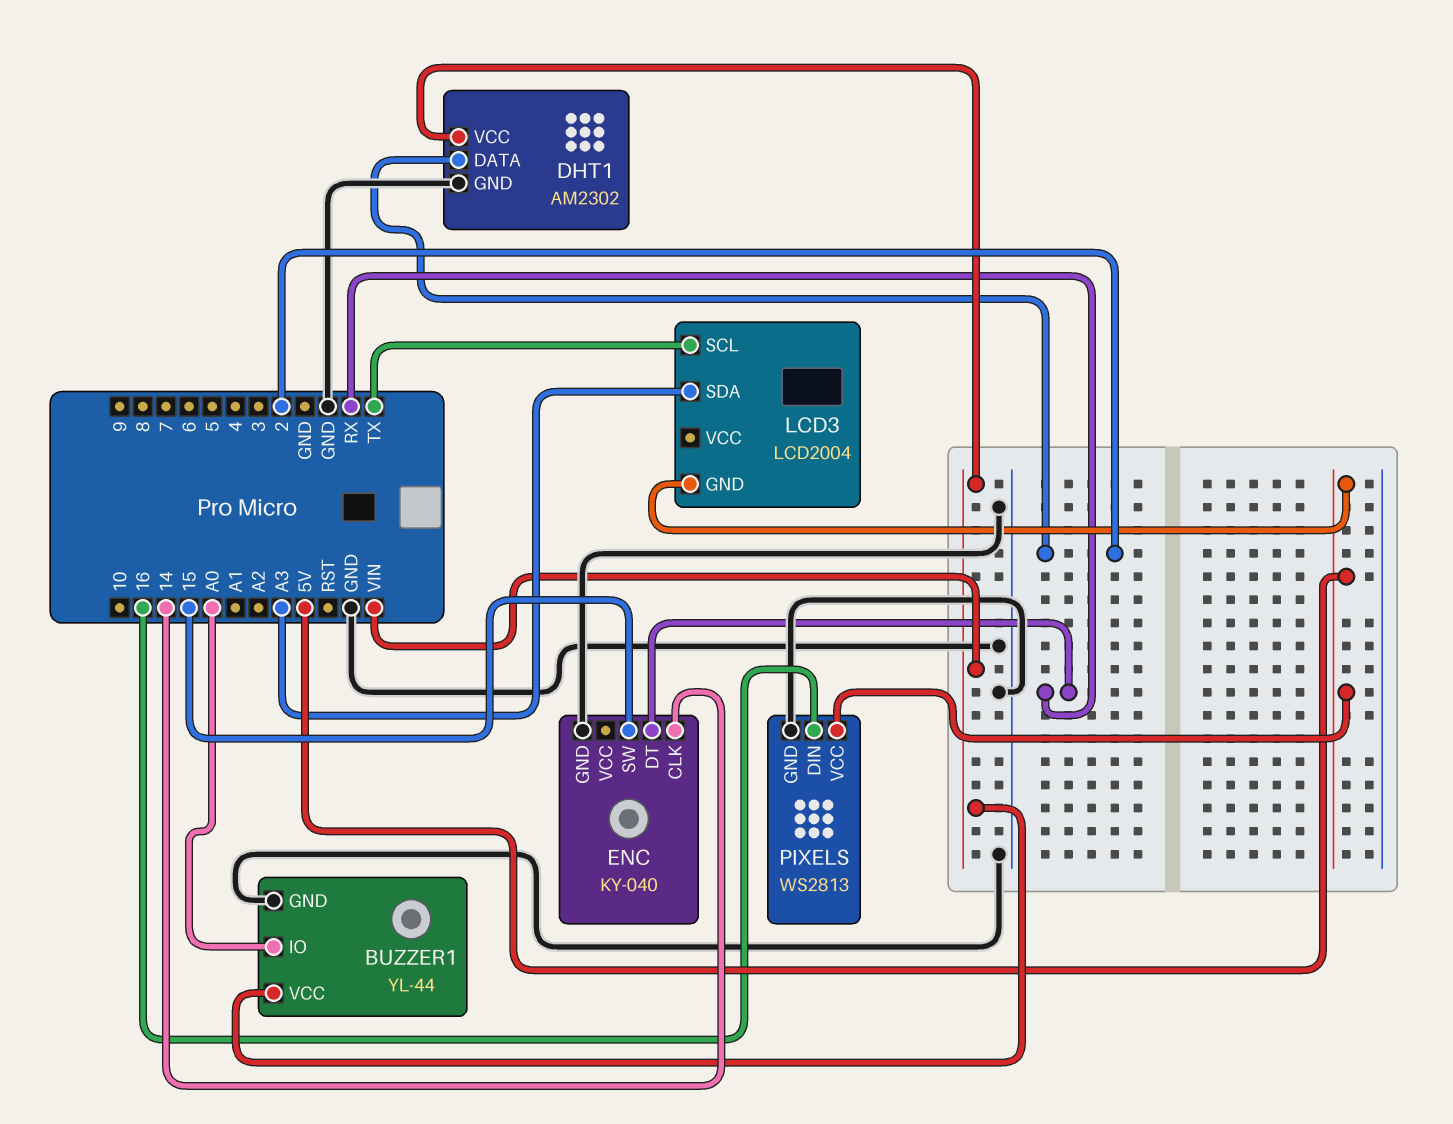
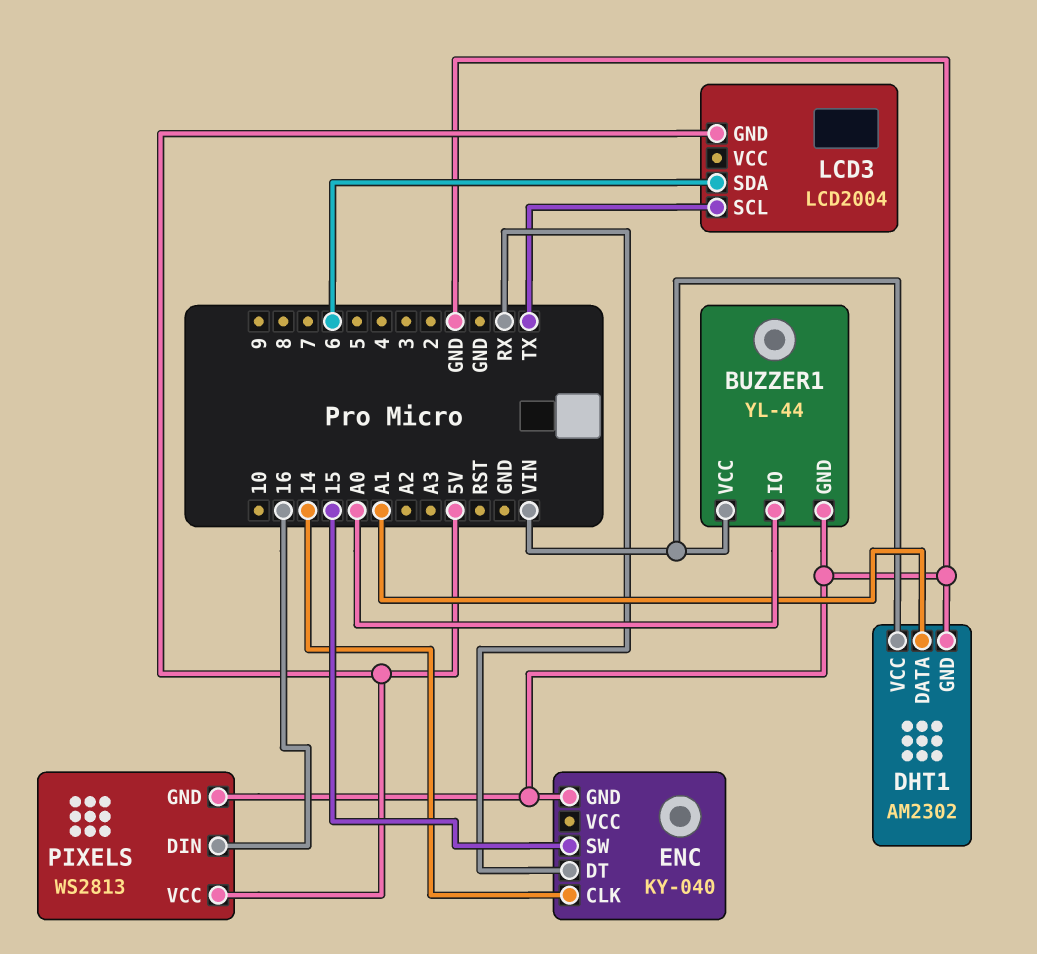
DHT1 pin DATA: 2 -> A1
LCD3 pin SDA: A3 -> 6

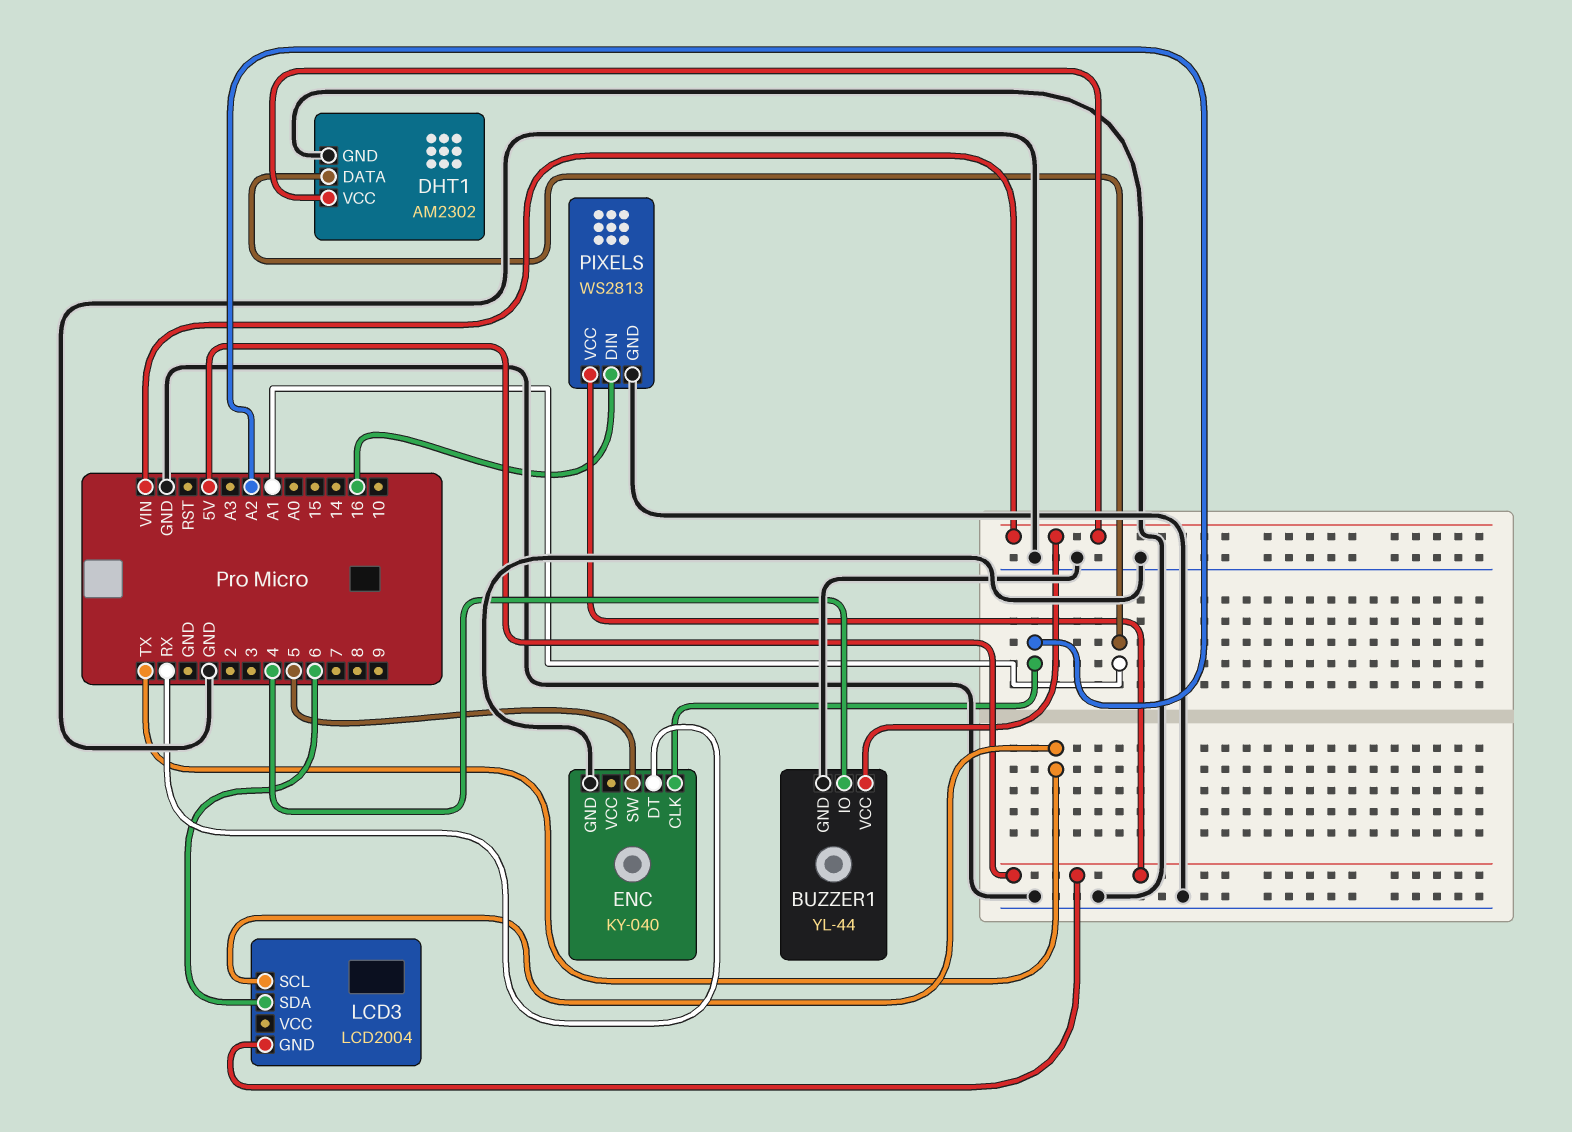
BUZZER1 pin IO: A0 -> 4
ENC pin CLK: 14 -> A2
ENC pin SW: 15 -> 5

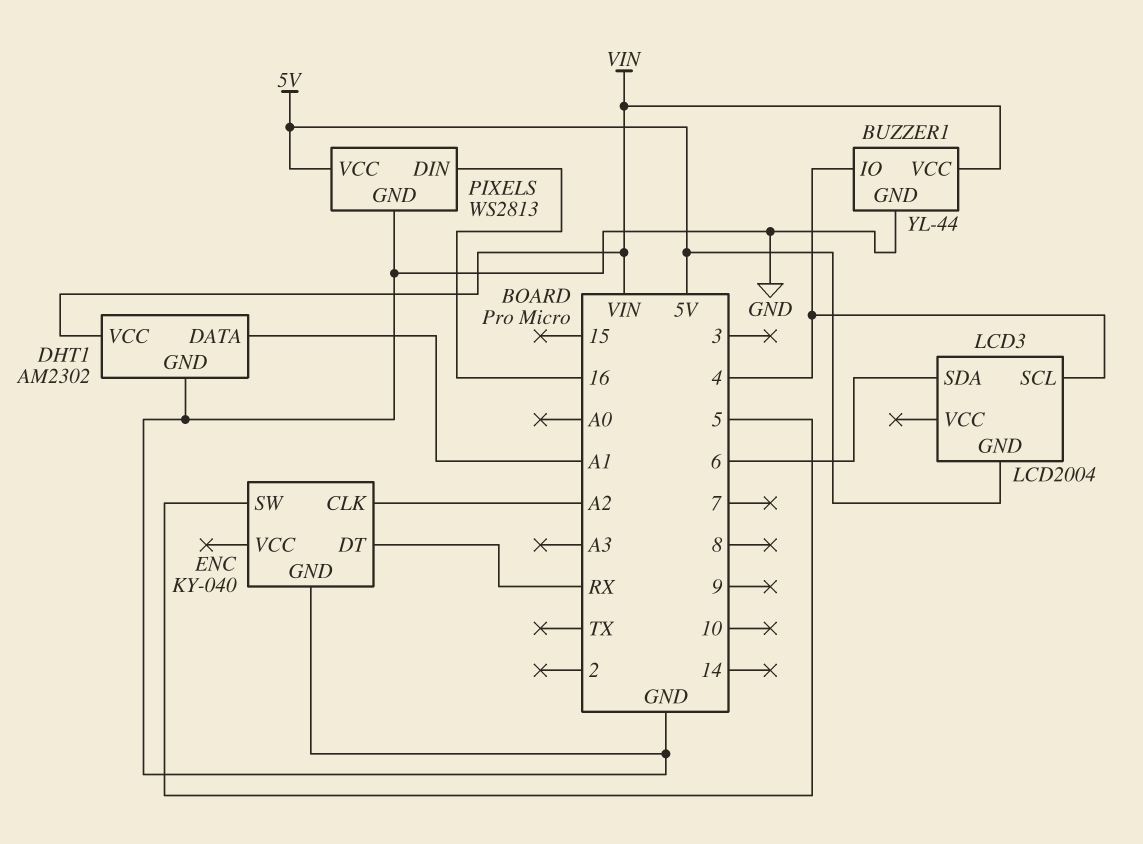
LCD3 pin SCL: TX -> 4

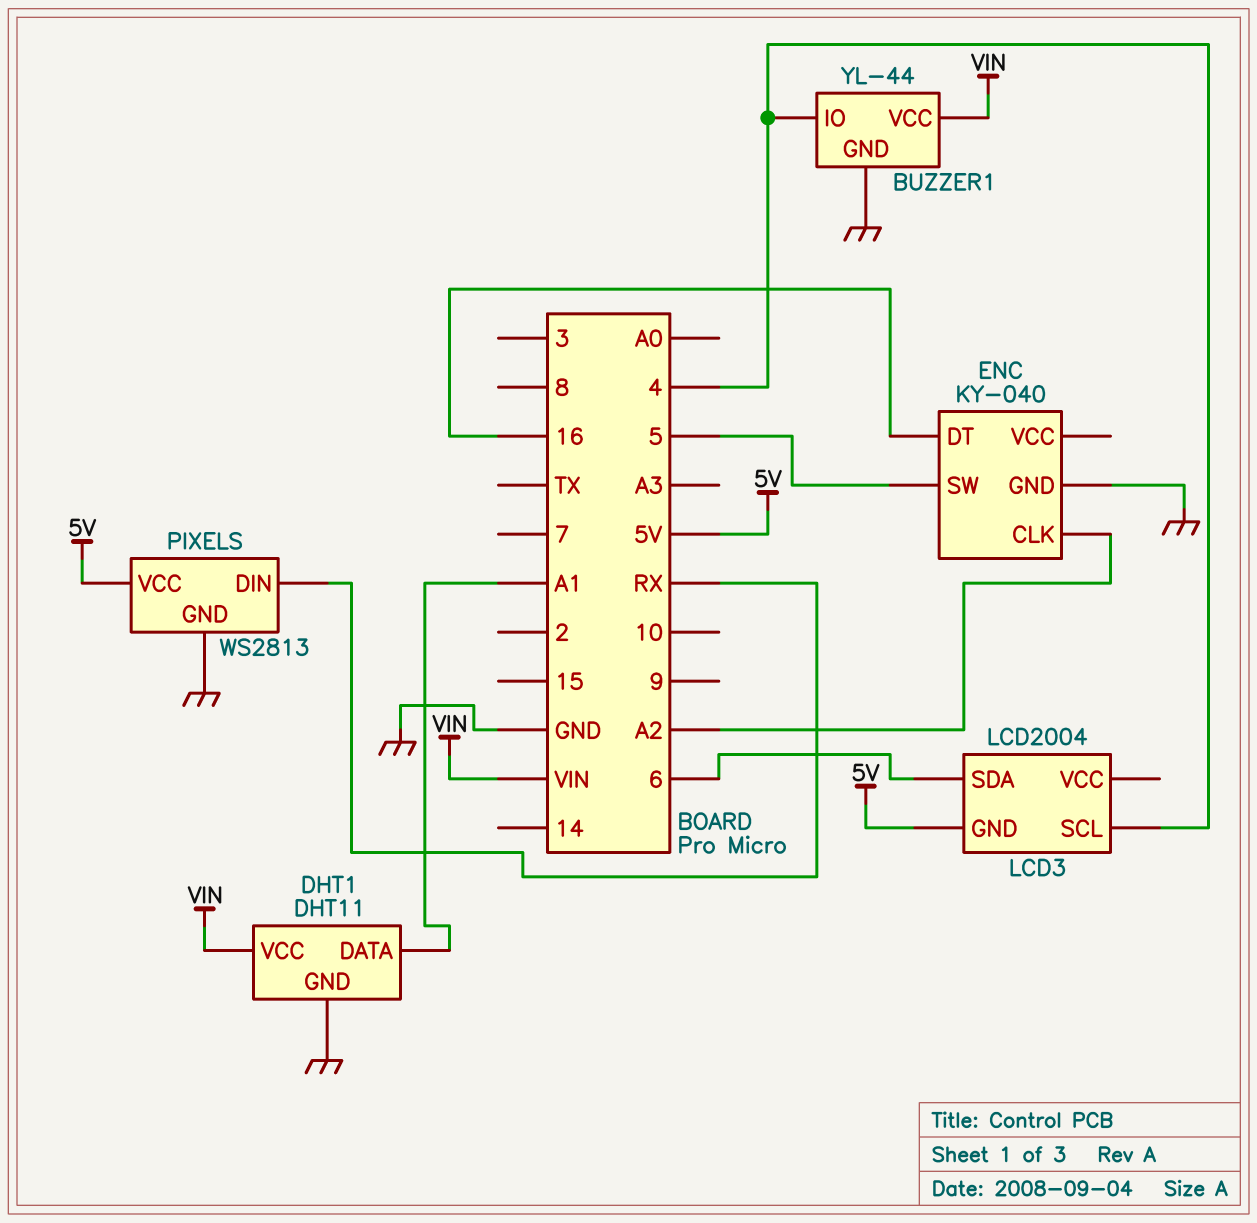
DHT1: AM2302 -> DHT11
ENC pin DT: RX -> 16
PIXELS pin DIN: 16 -> RX

